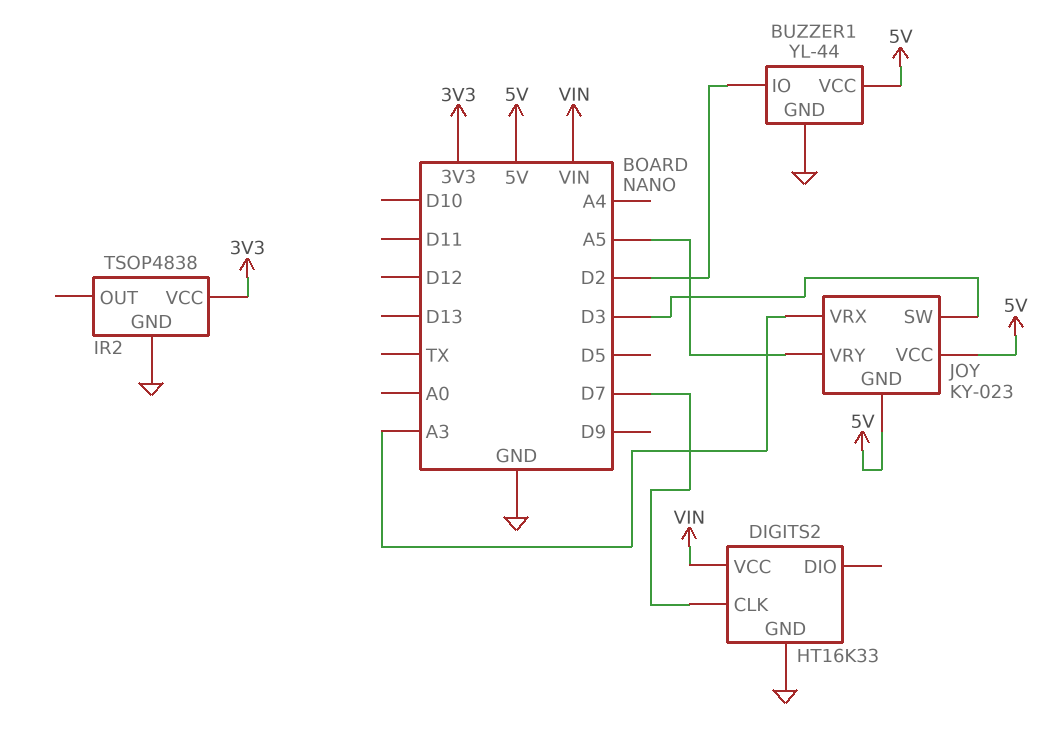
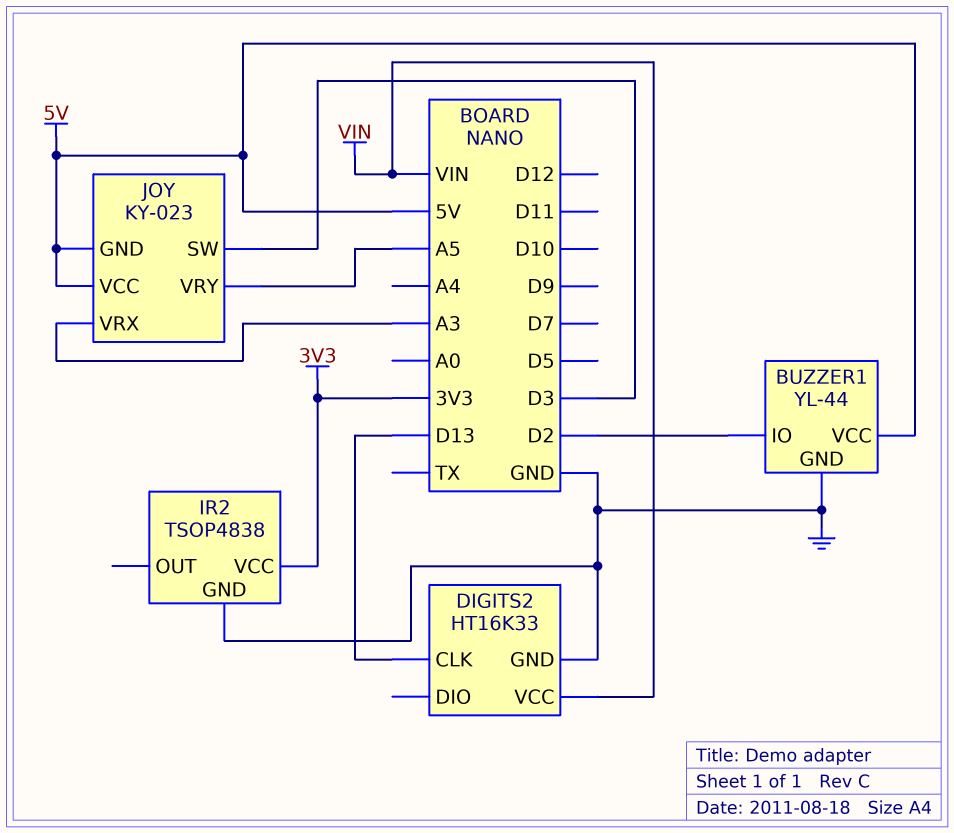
DIGITS2 pin CLK: D7 -> D13

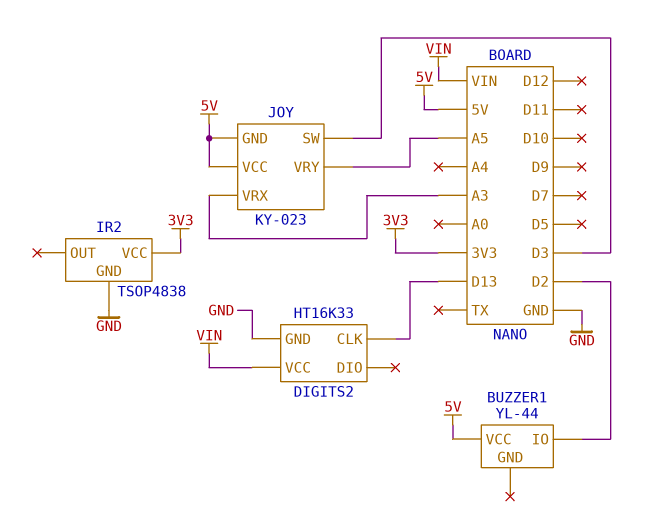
BUZZER1 pin GND: GND -> none

